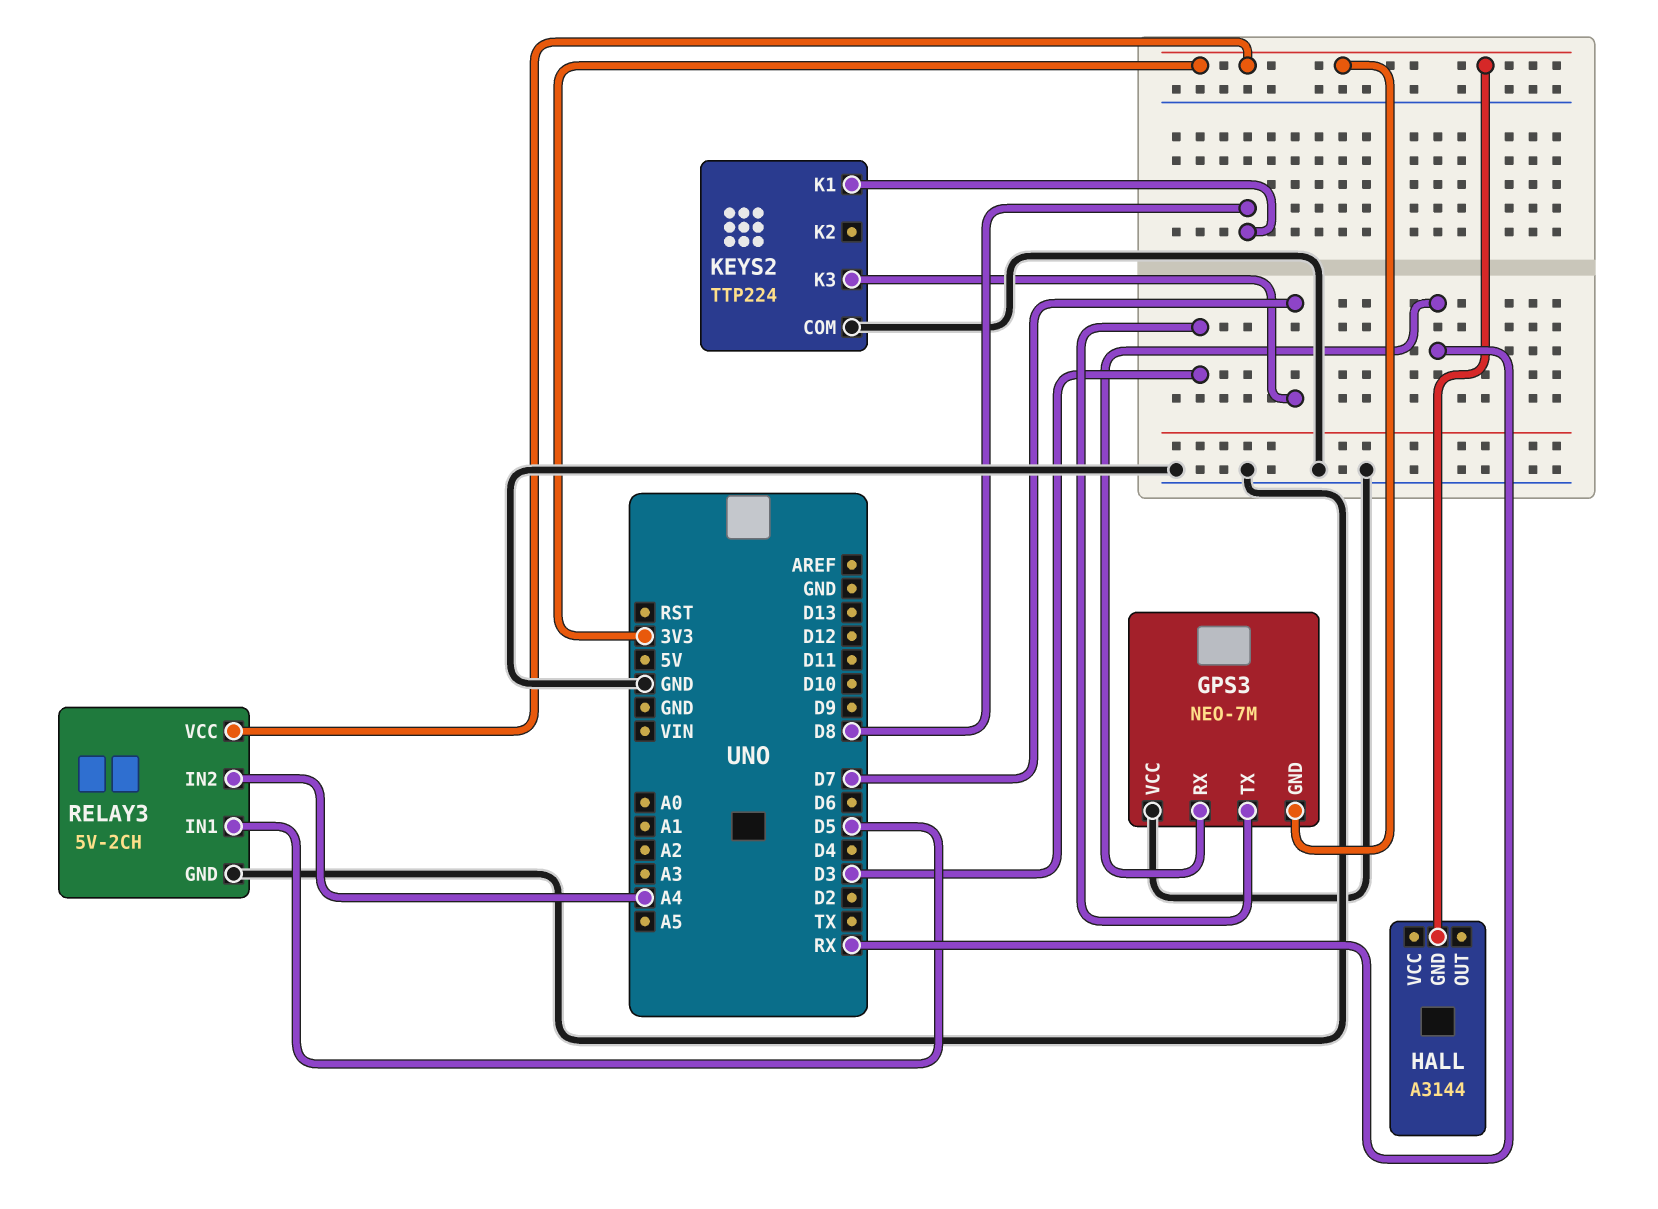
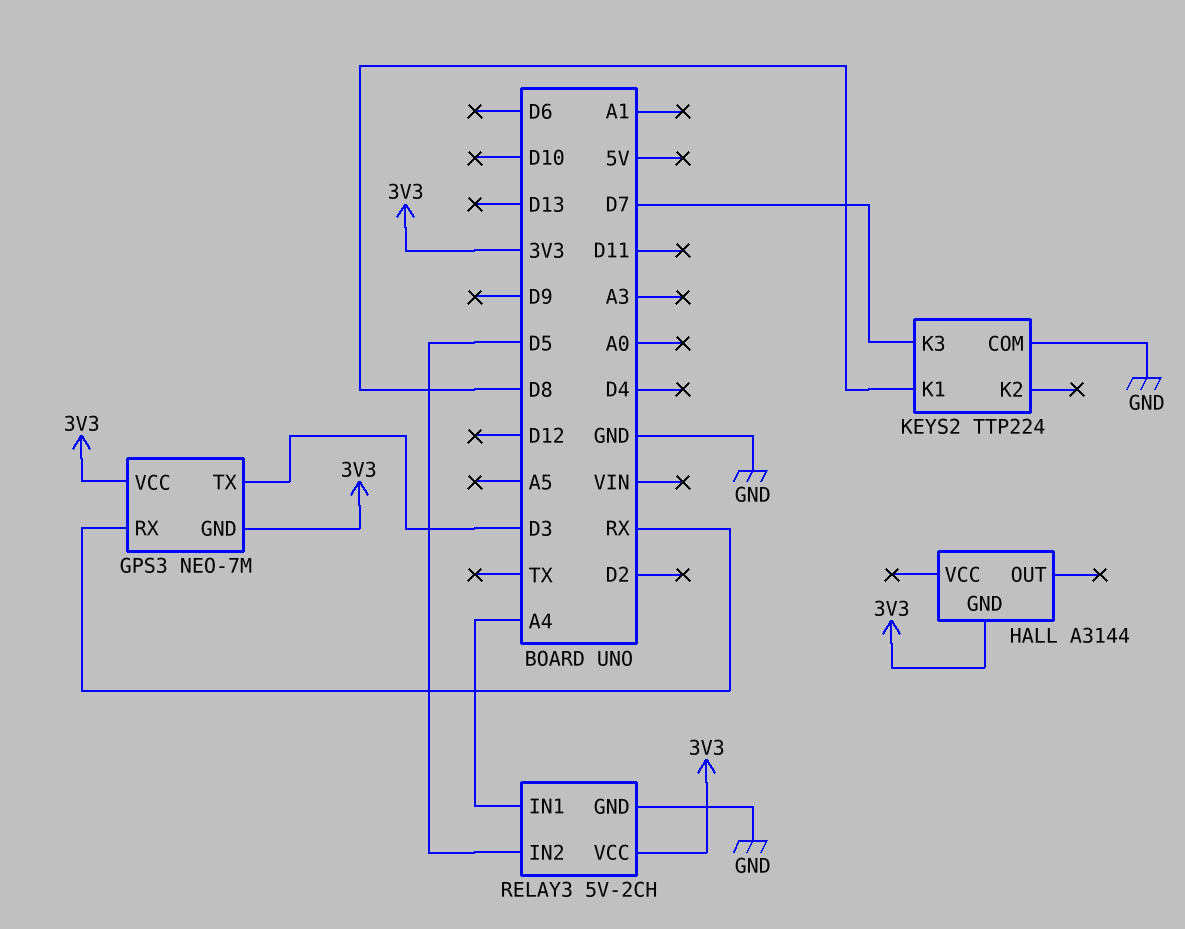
GPS3 pin VCC: GND -> 3V3
RELAY3 pin IN1: D5 -> A4
RELAY3 pin IN2: A4 -> D5

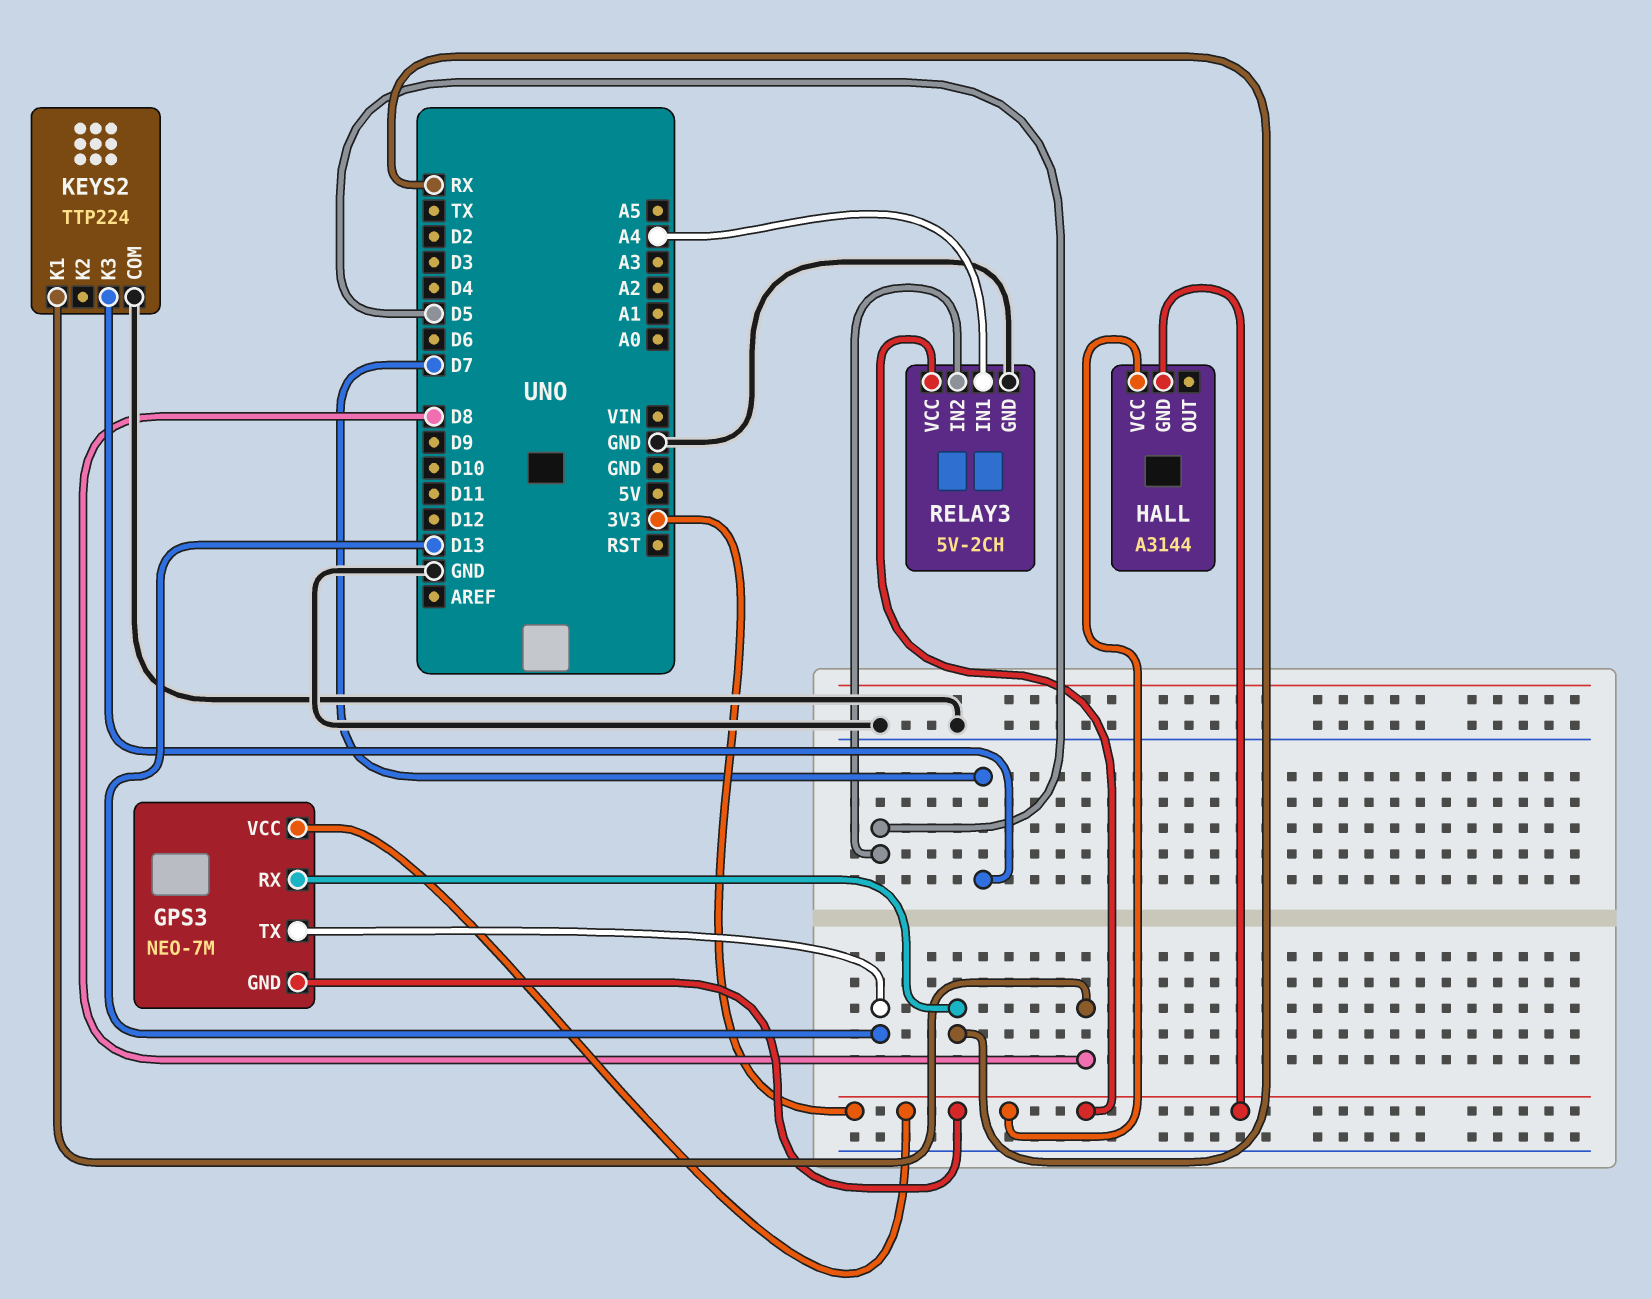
GPS3 pin TX: D3 -> D13
HALL pin VCC: none -> 3V3

